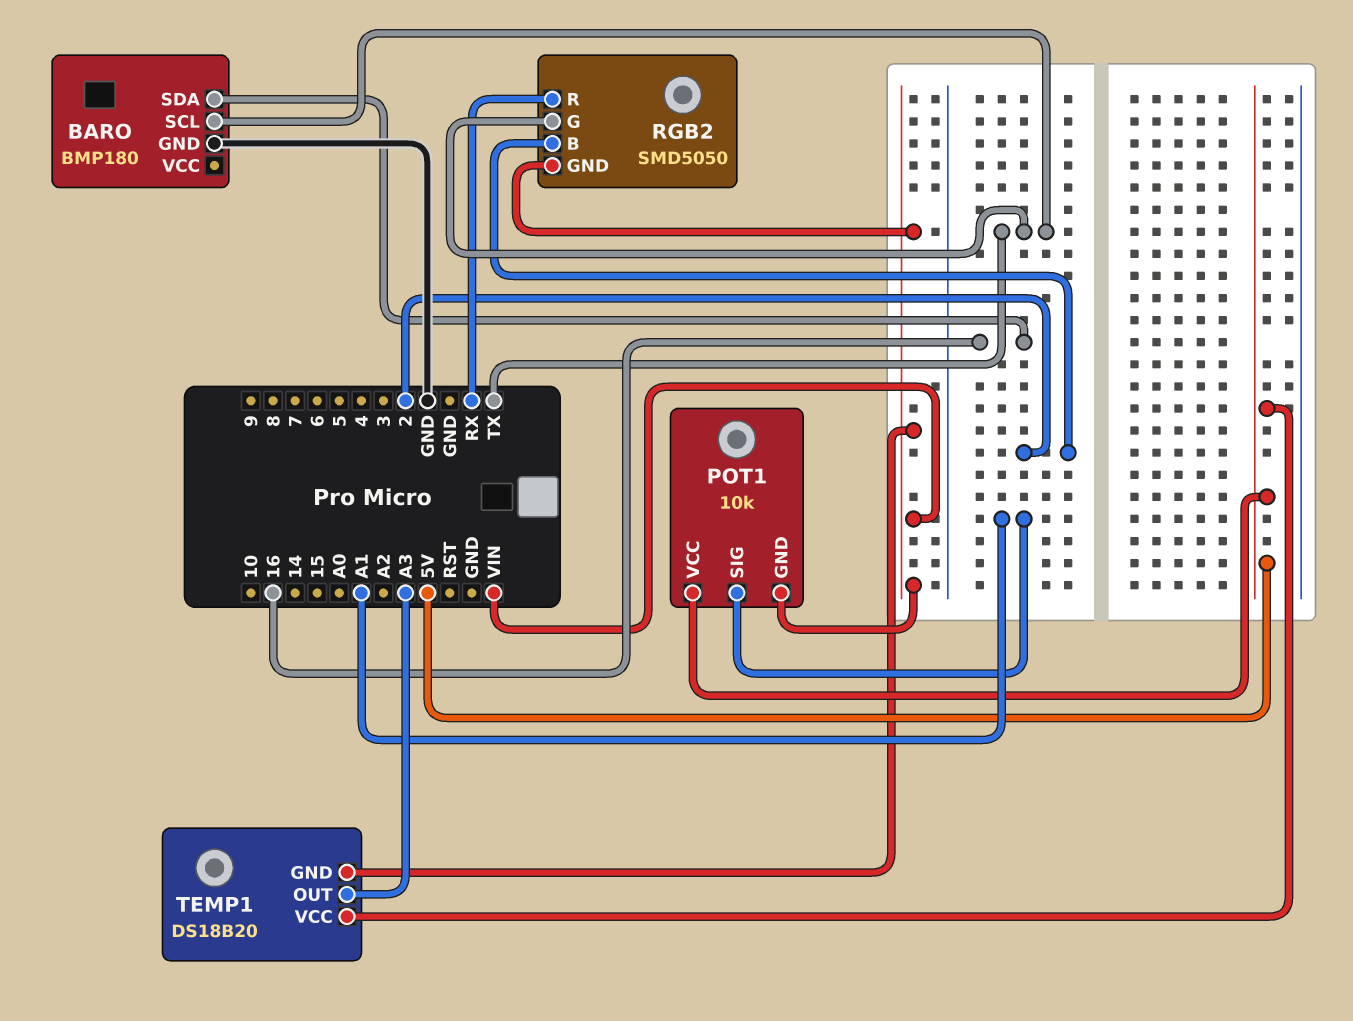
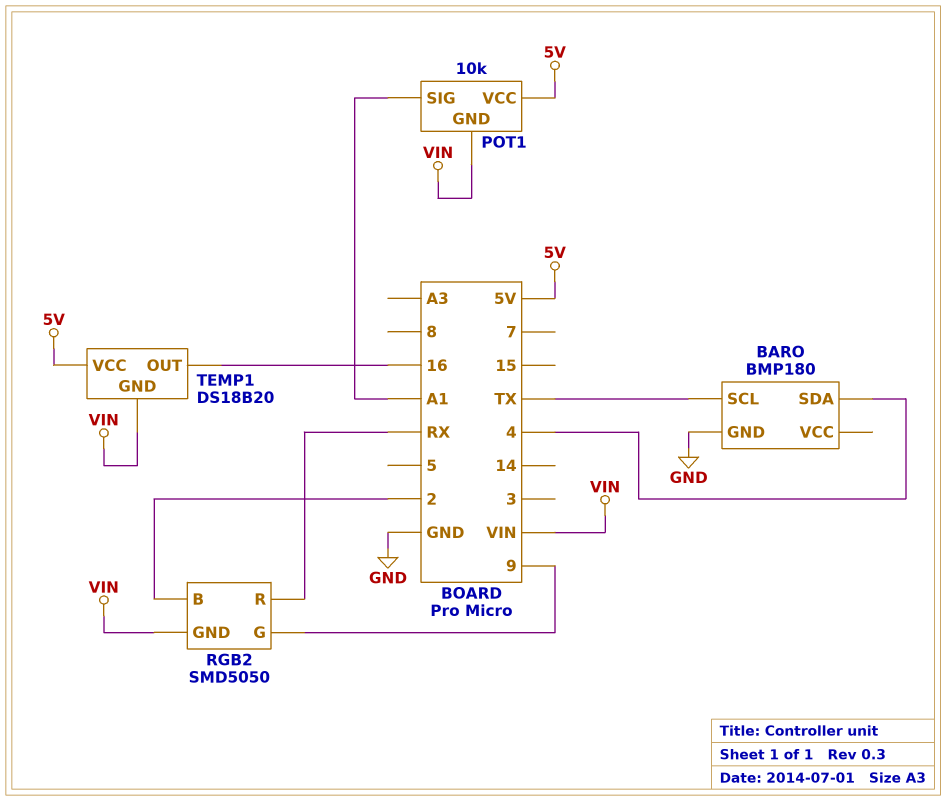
BARO pin SDA: 16 -> 4
RGB2 pin G: TX -> 9
TEMP1 pin OUT: A3 -> 16

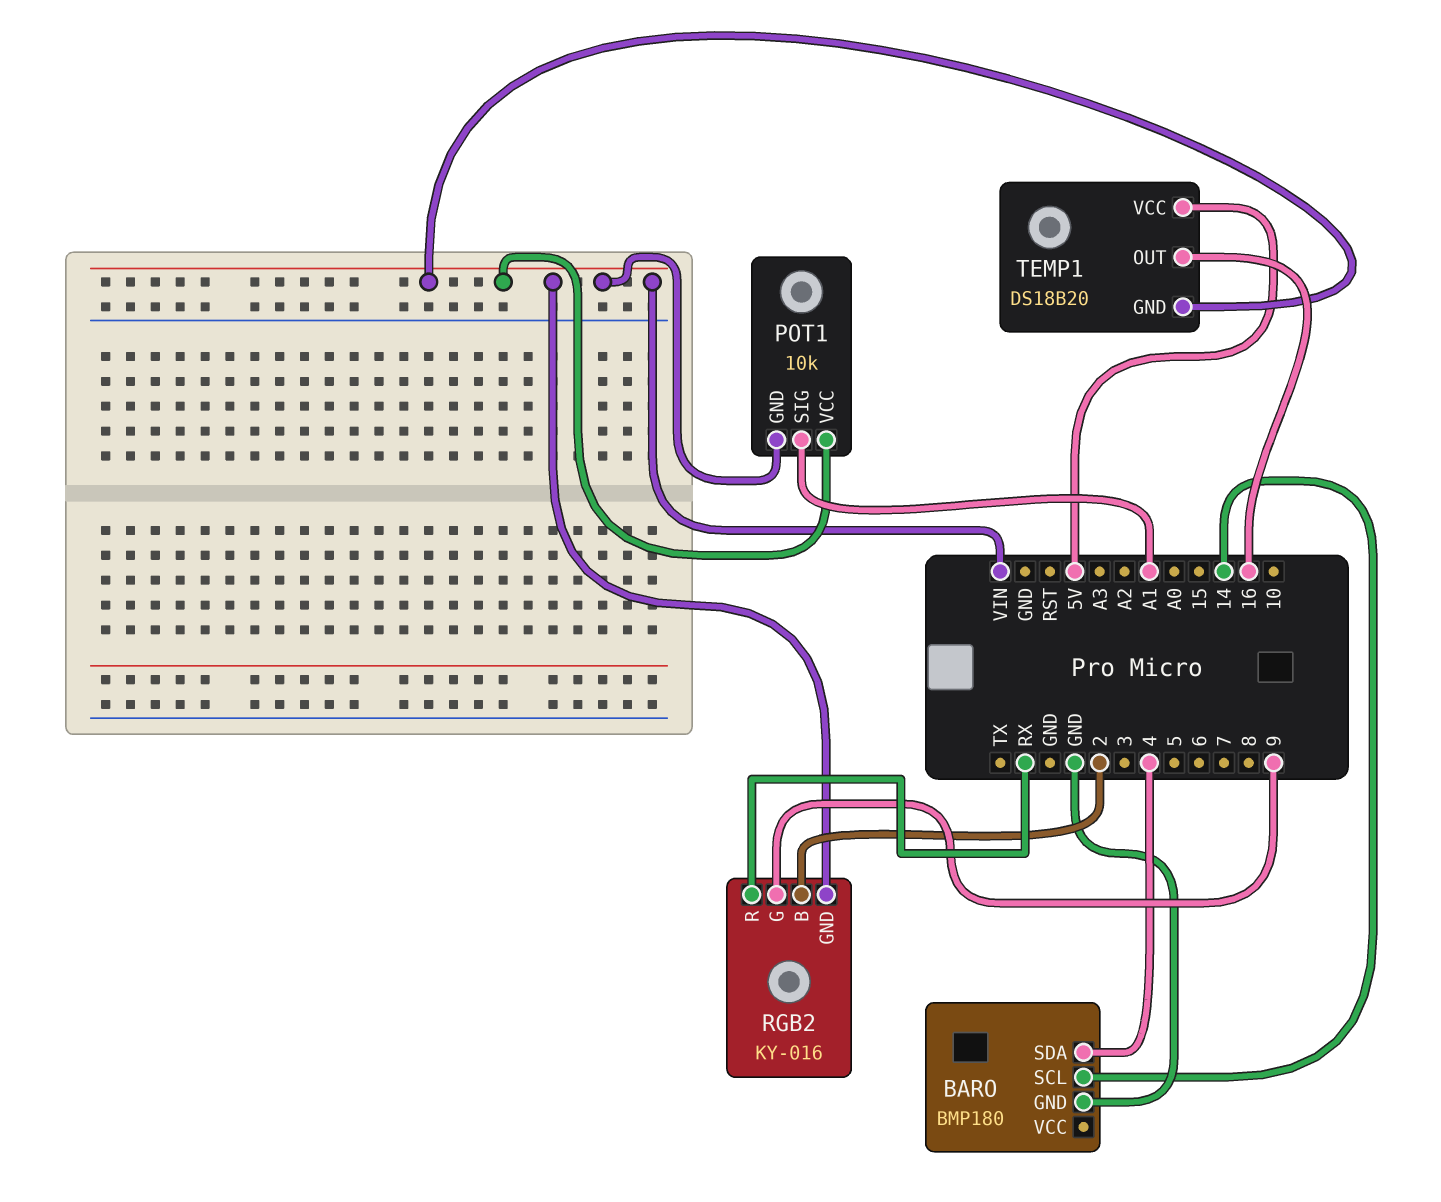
BARO pin SCL: TX -> 14
POT1 pin VCC: 5V -> VIN
RGB2: SMD5050 -> KY-016

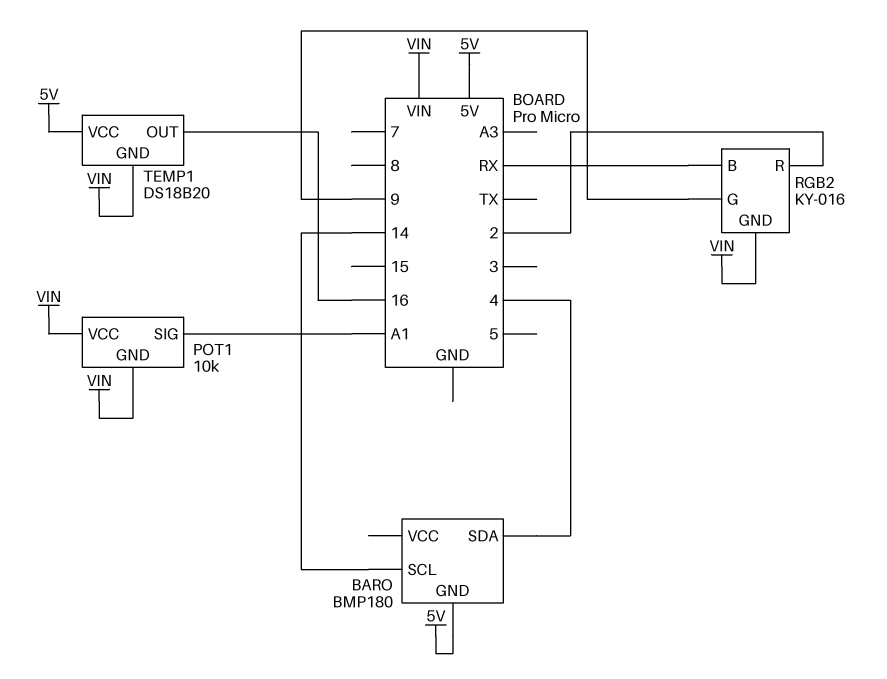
BARO pin GND: GND -> 5V
RGB2 pin B: 2 -> RX
RGB2 pin R: RX -> 2

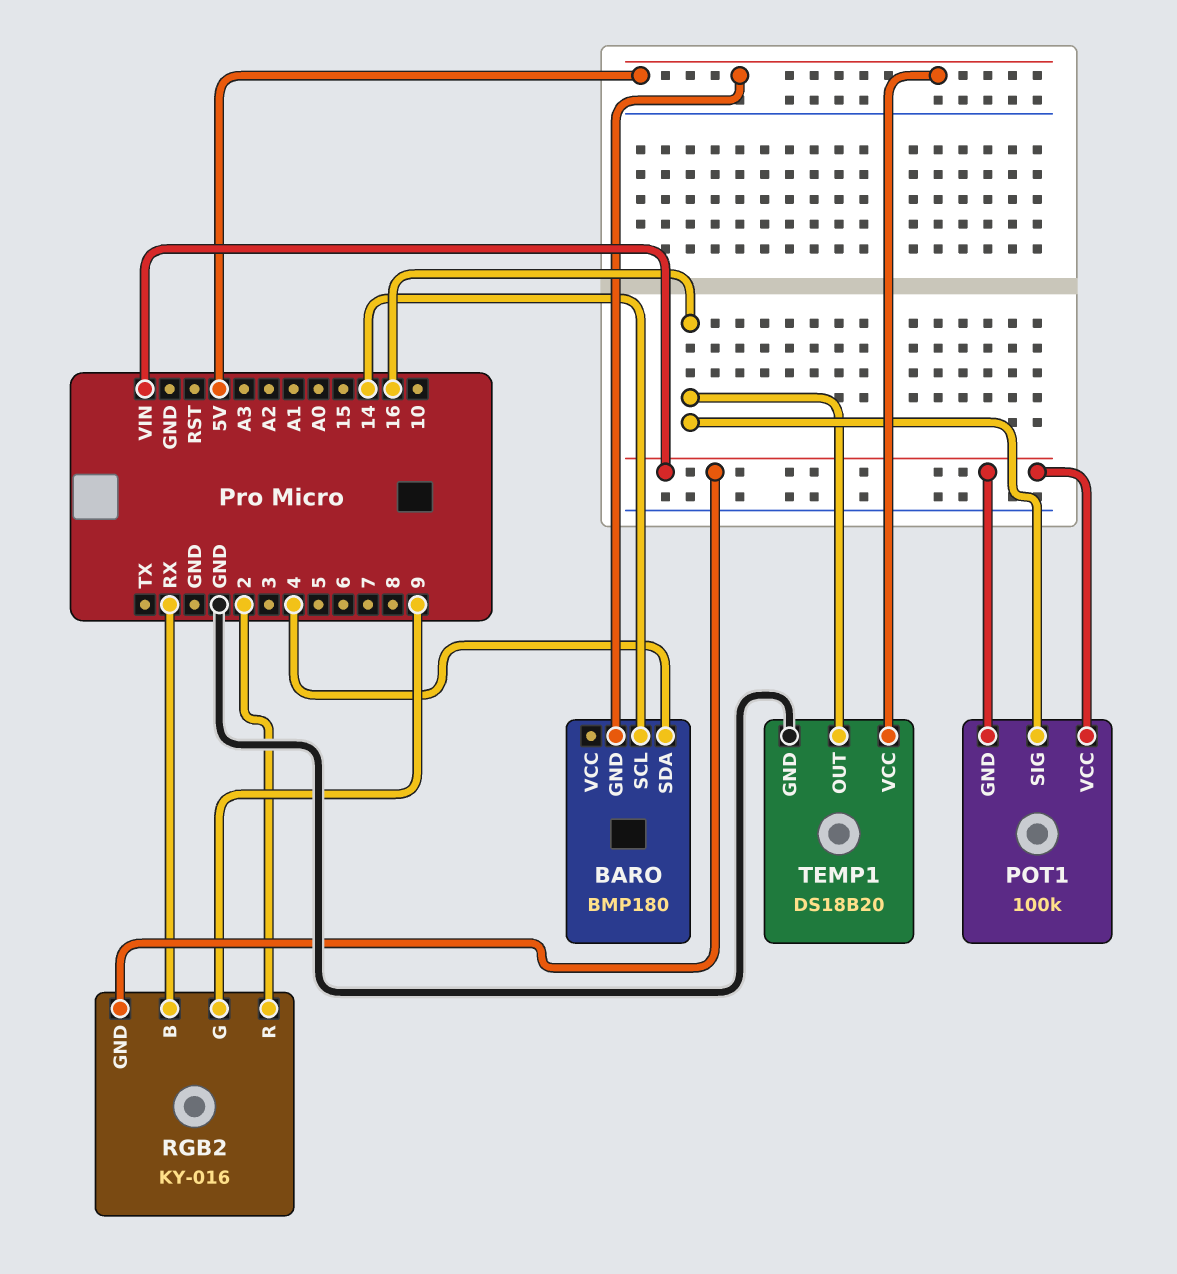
POT1: 10k -> 100k
POT1 pin SIG: A1 -> 16
TEMP1 pin GND: VIN -> GND

